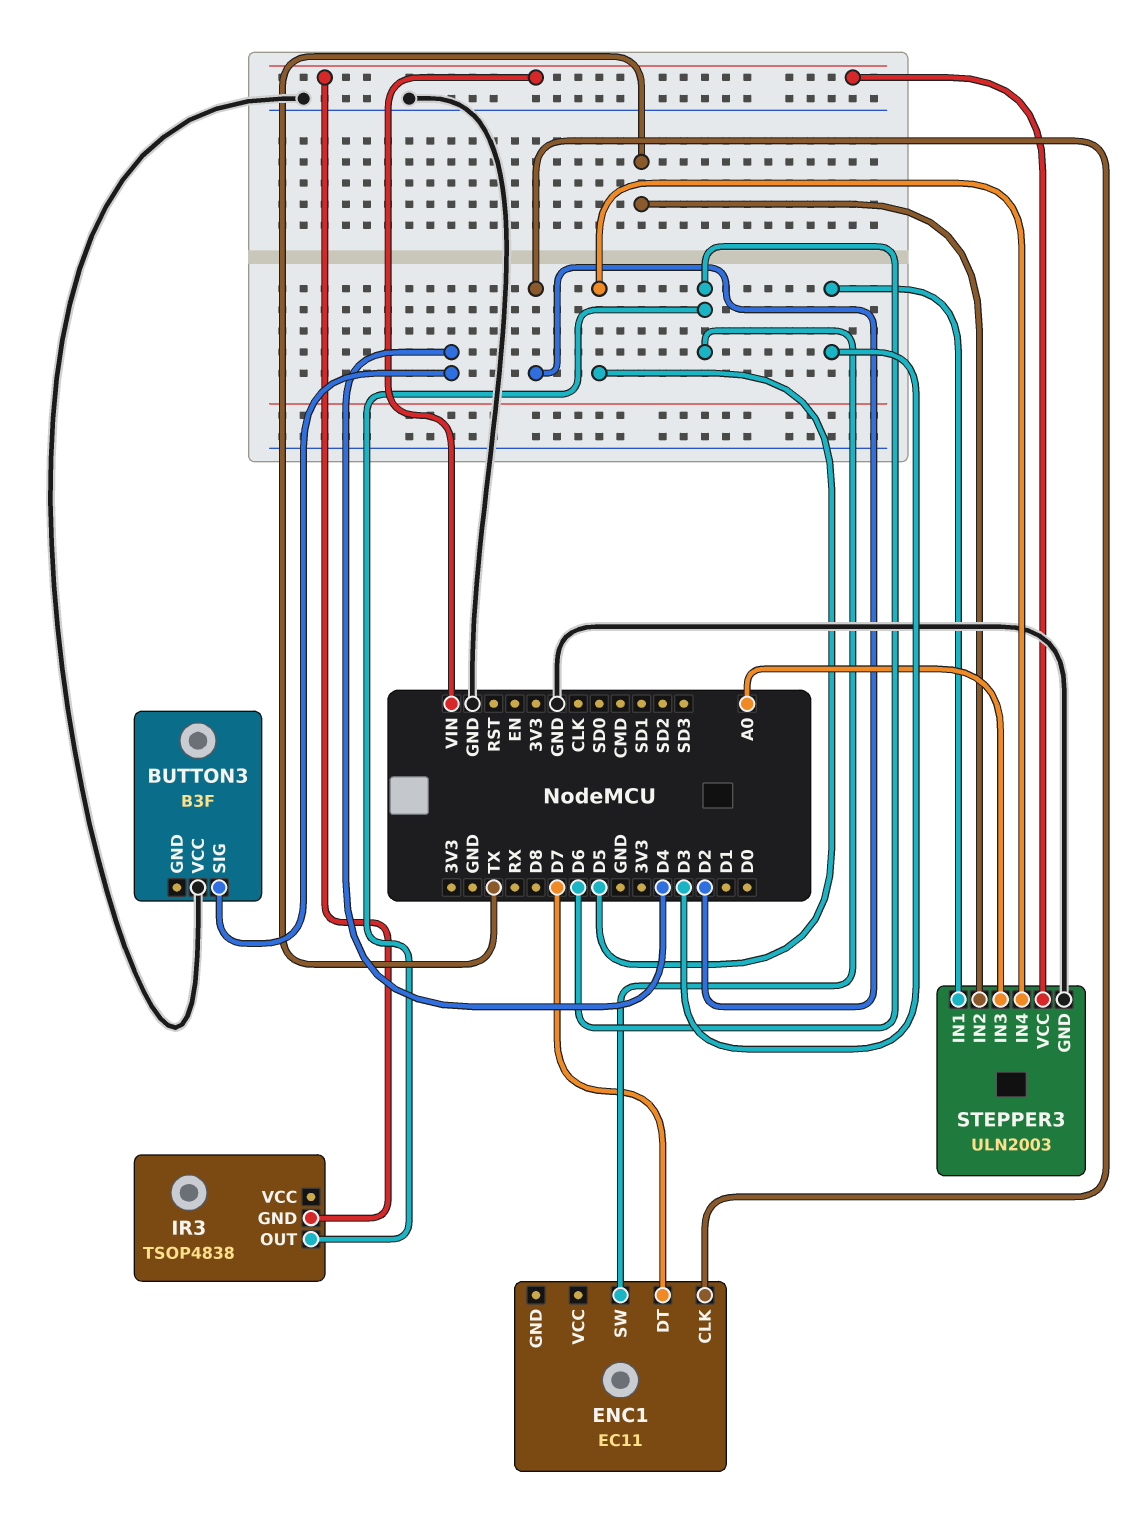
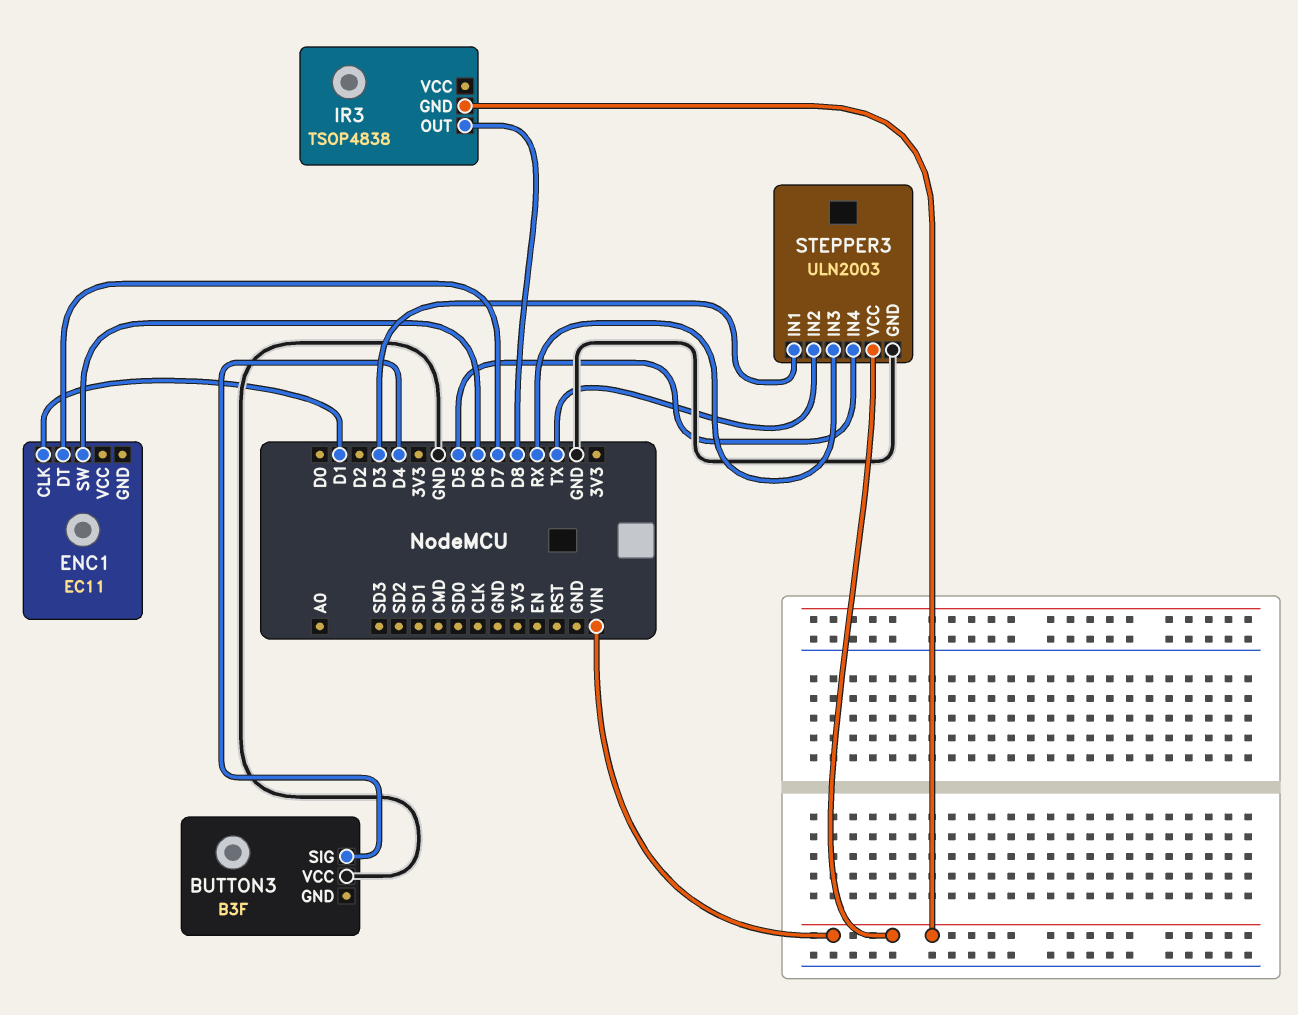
ENC1 pin CLK: D2 -> D1
IR3 pin OUT: D6 -> D8
STEPPER3 pin IN3: A0 -> RX

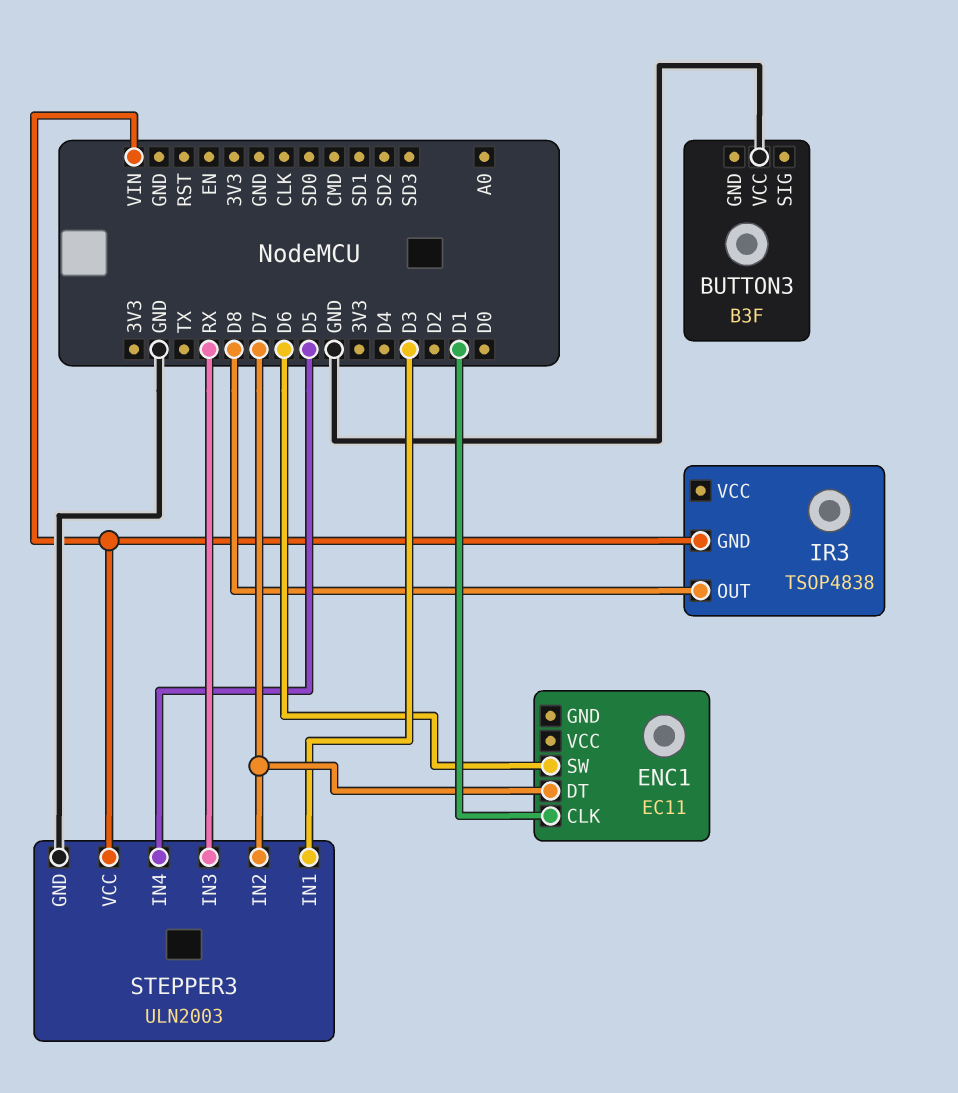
BUTTON3 pin SIG: D4 -> none
STEPPER3 pin IN2: TX -> D7

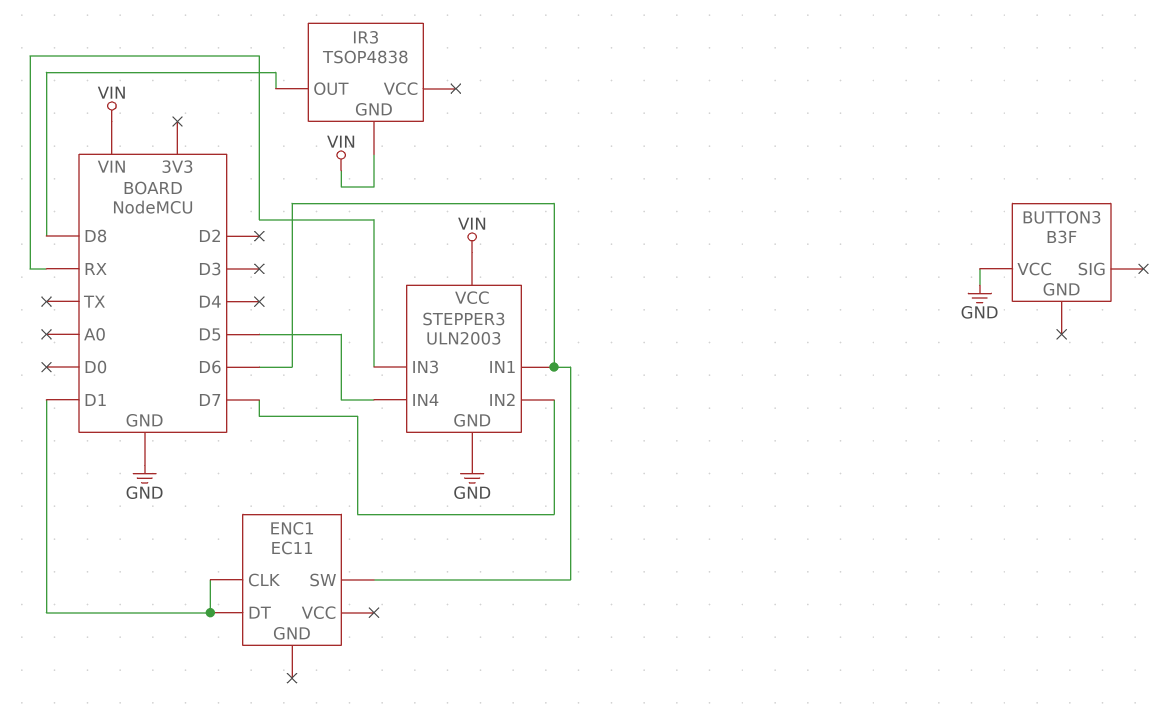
ENC1 pin DT: D7 -> D1
STEPPER3 pin IN1: D3 -> D6

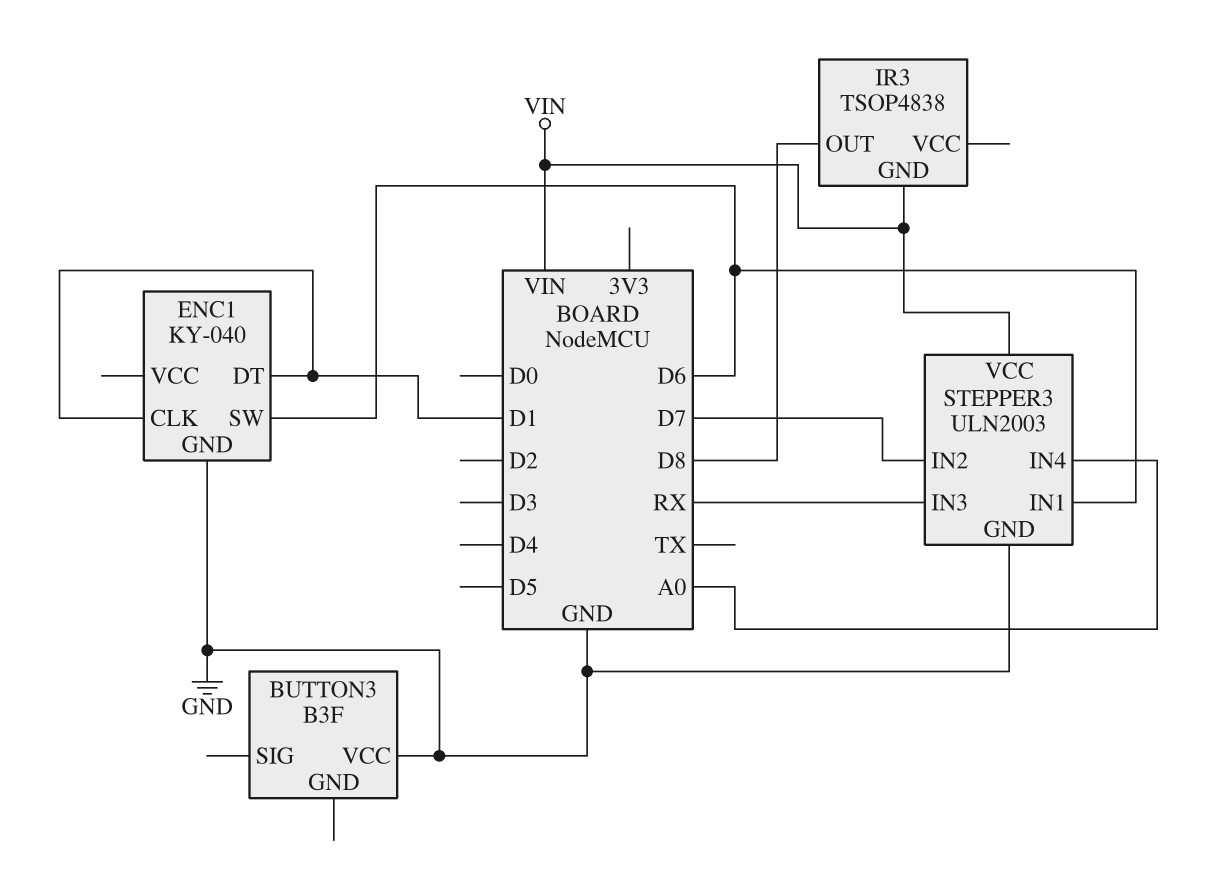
ENC1: EC11 -> KY-040
ENC1 pin GND: none -> GND
STEPPER3 pin IN4: D5 -> A0

